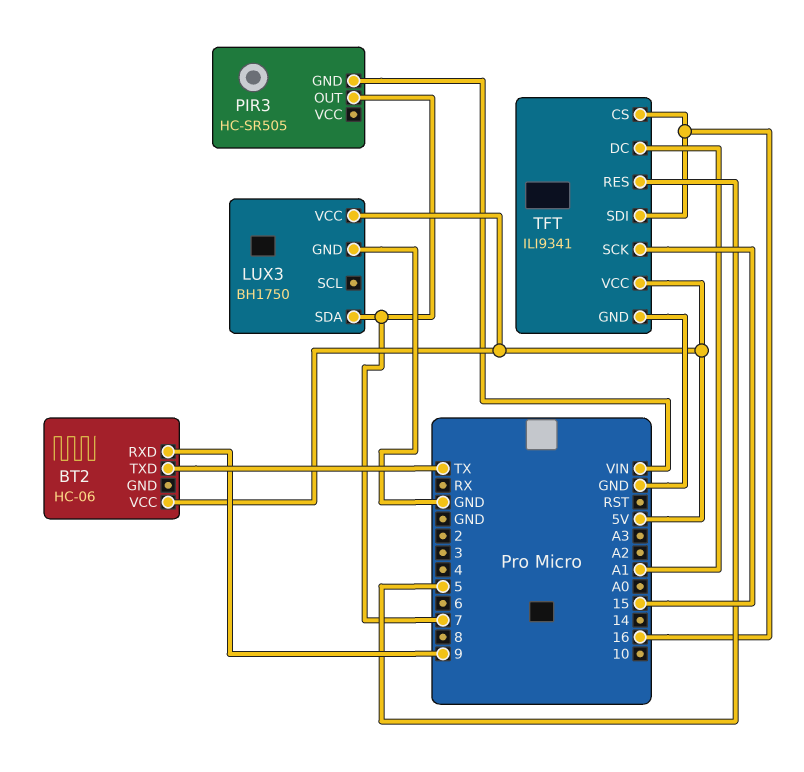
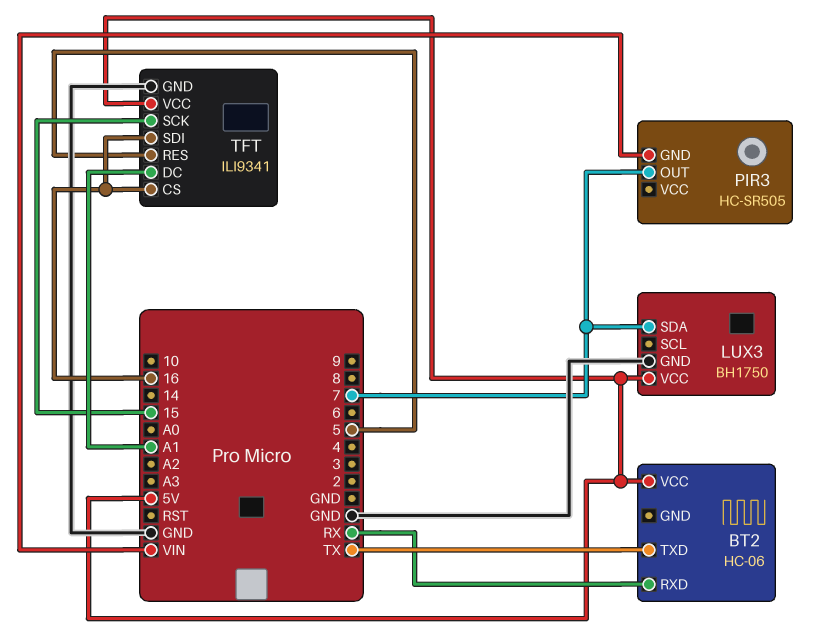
BT2 pin RXD: 9 -> RX

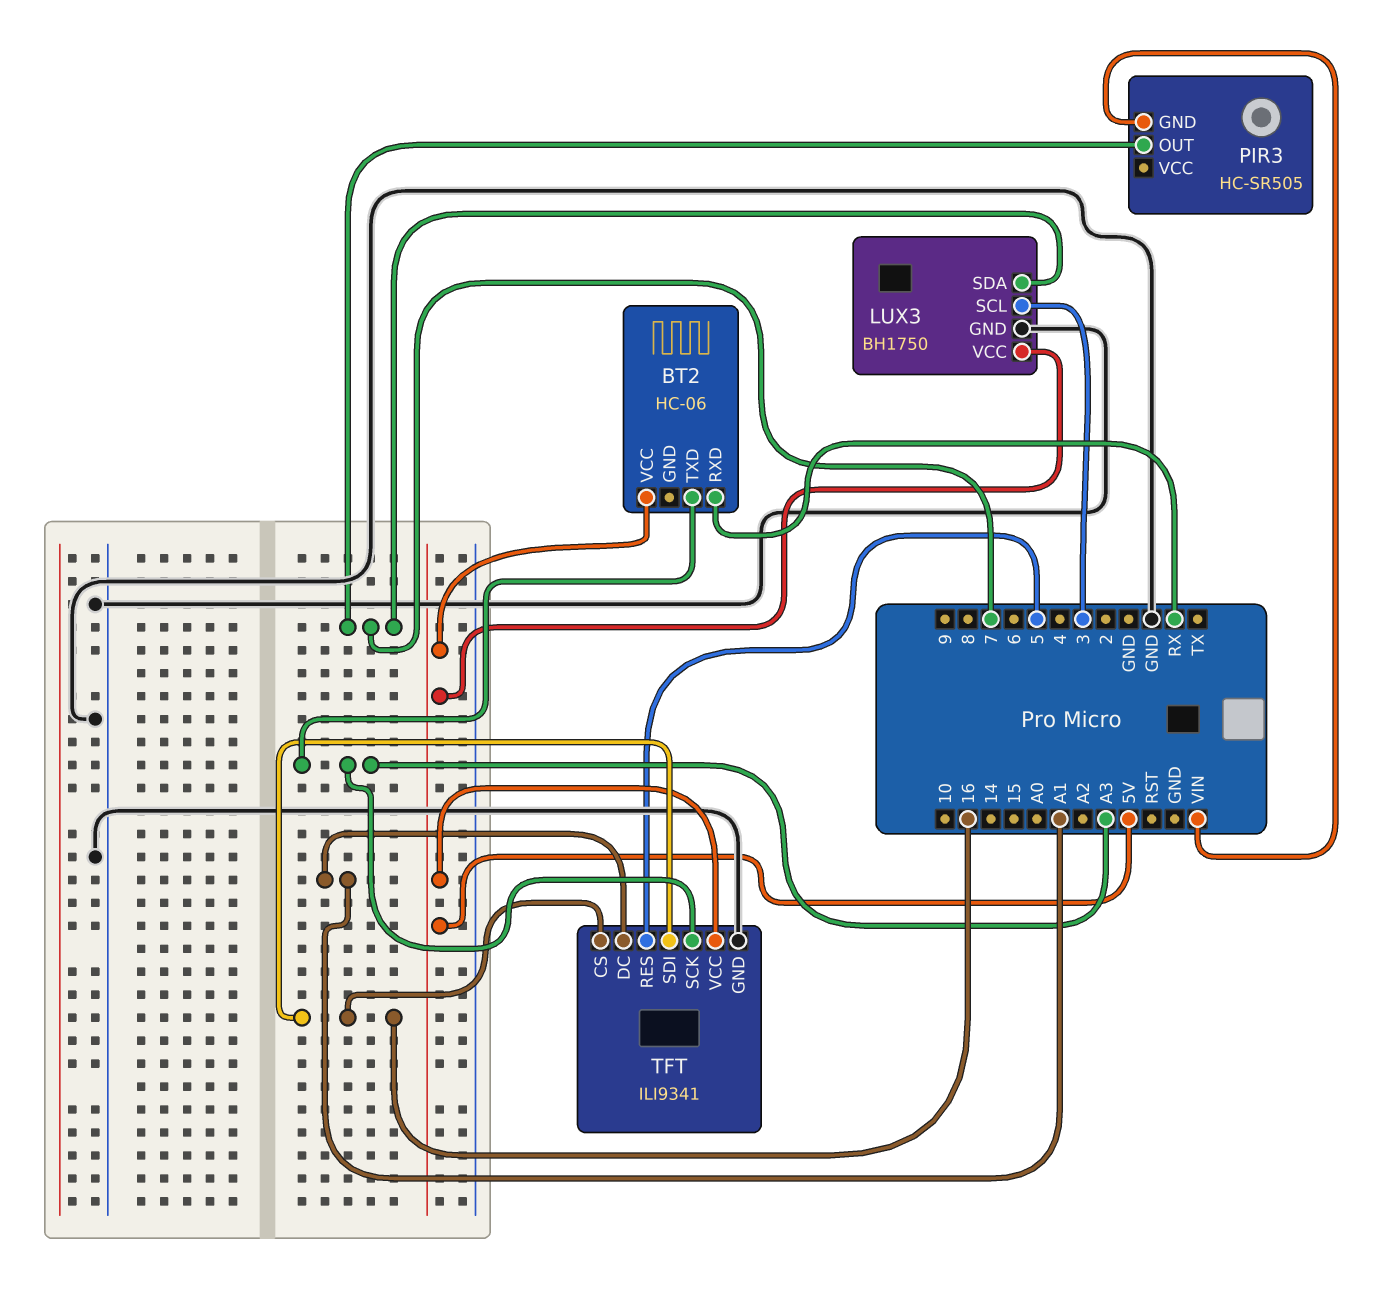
BT2 pin TXD: TX -> A3
LUX3 pin SCL: none -> 3
TFT pin SCK: 15 -> A3

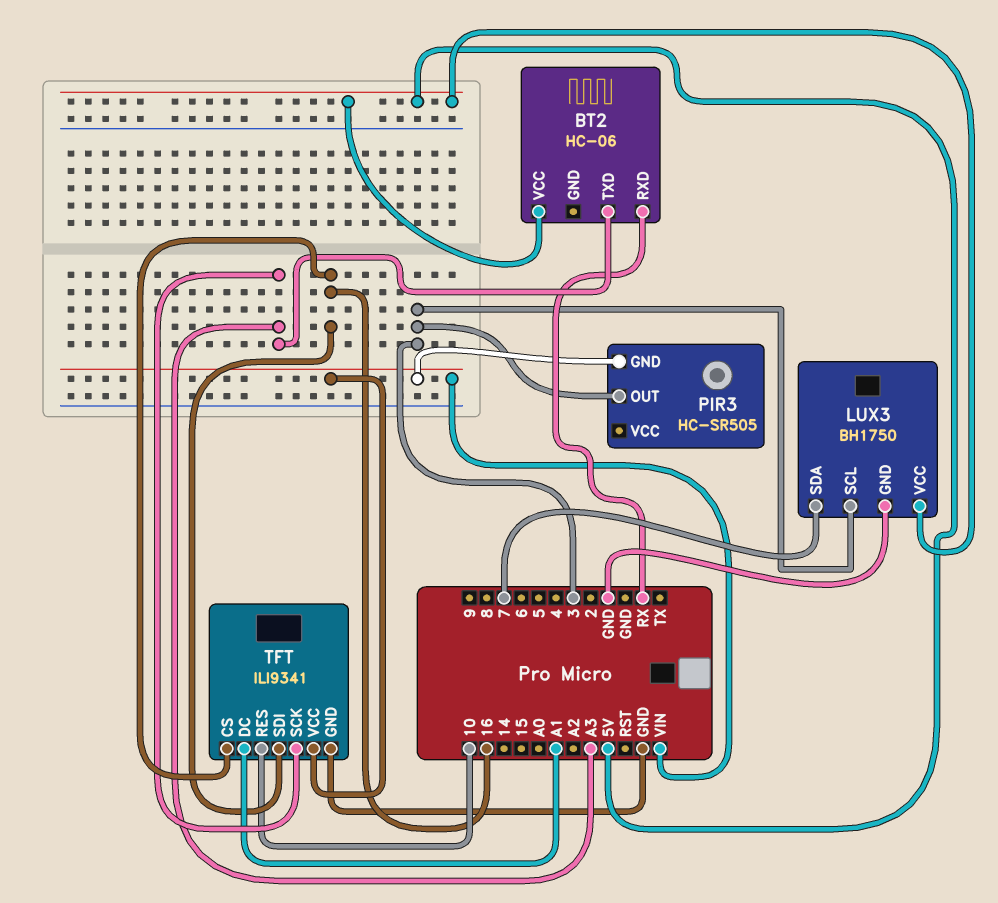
PIR3 pin OUT: 7 -> 3
TFT pin RES: 5 -> 10
TFT pin VCC: 5V -> VIN

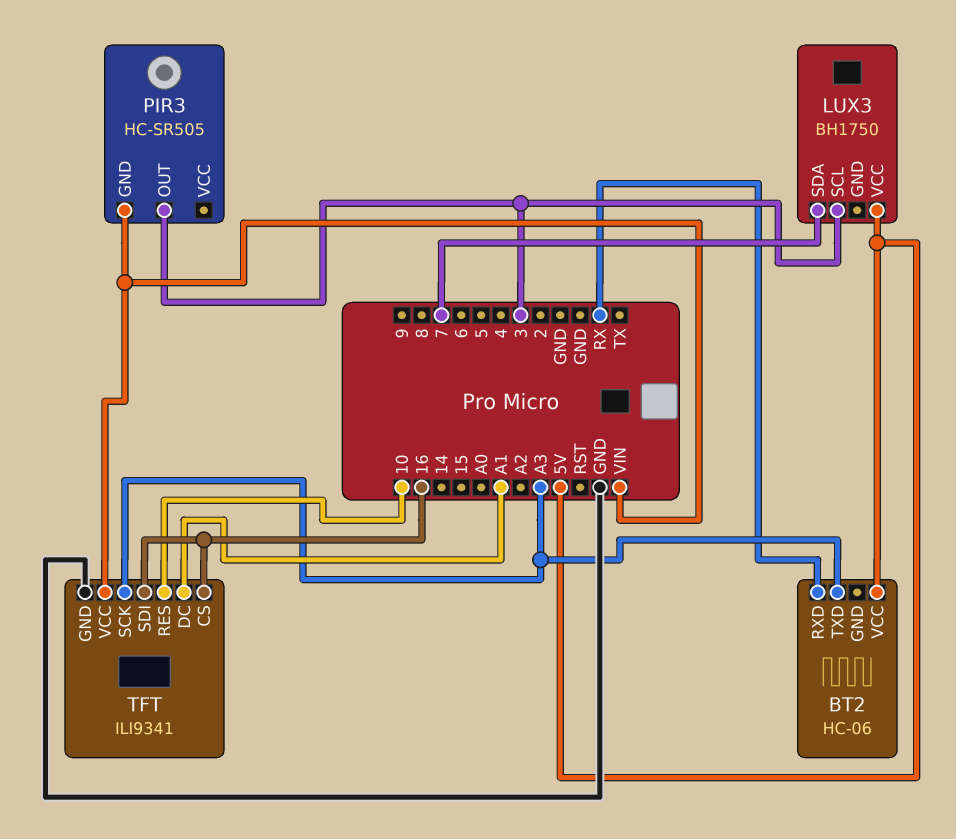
LUX3 pin GND: GND -> none

